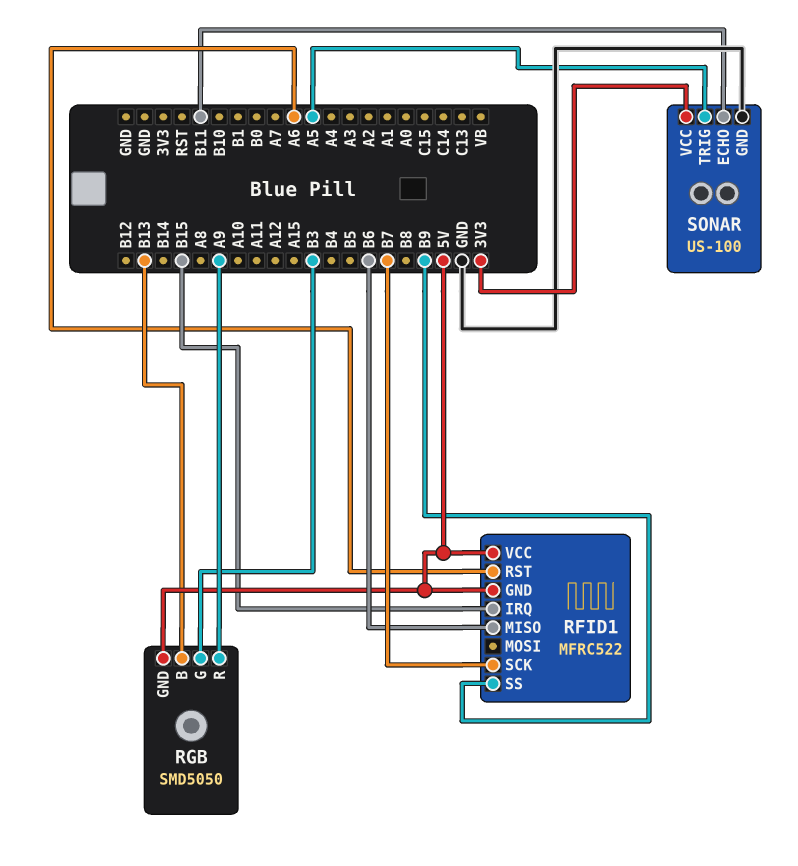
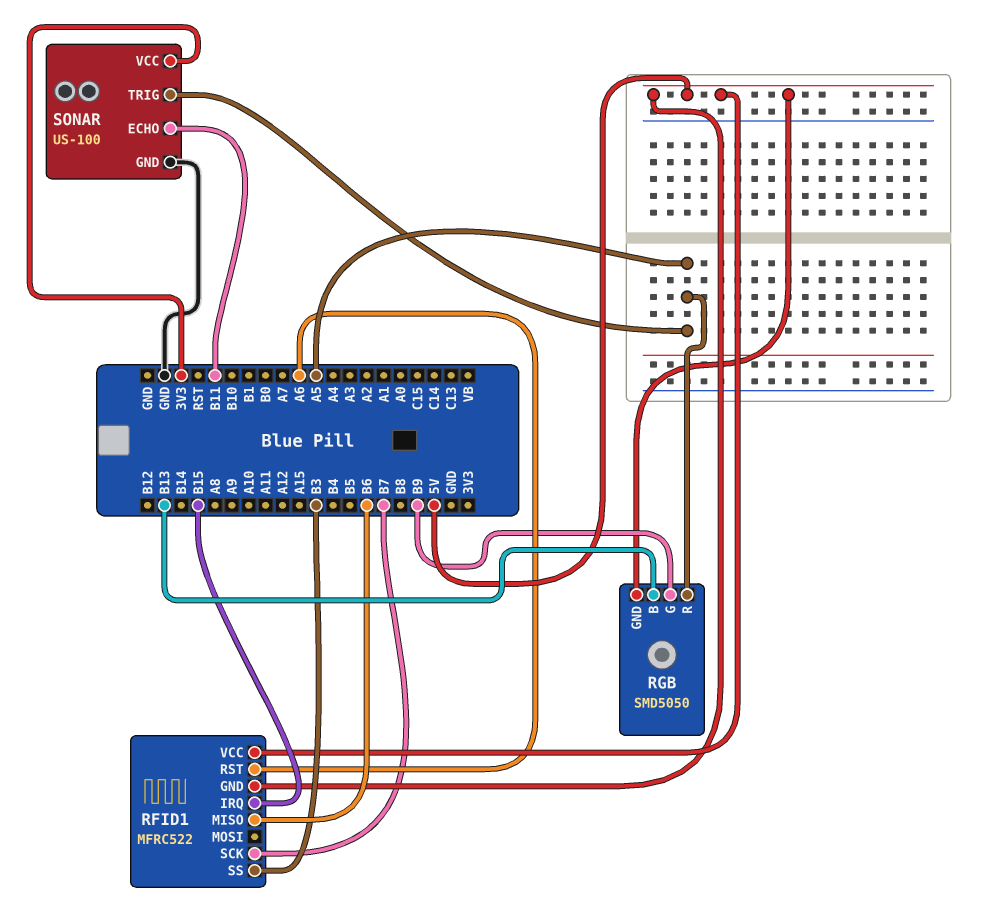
RFID1 pin SS: B9 -> B3
RGB pin G: B3 -> B9
RGB pin R: A9 -> A5

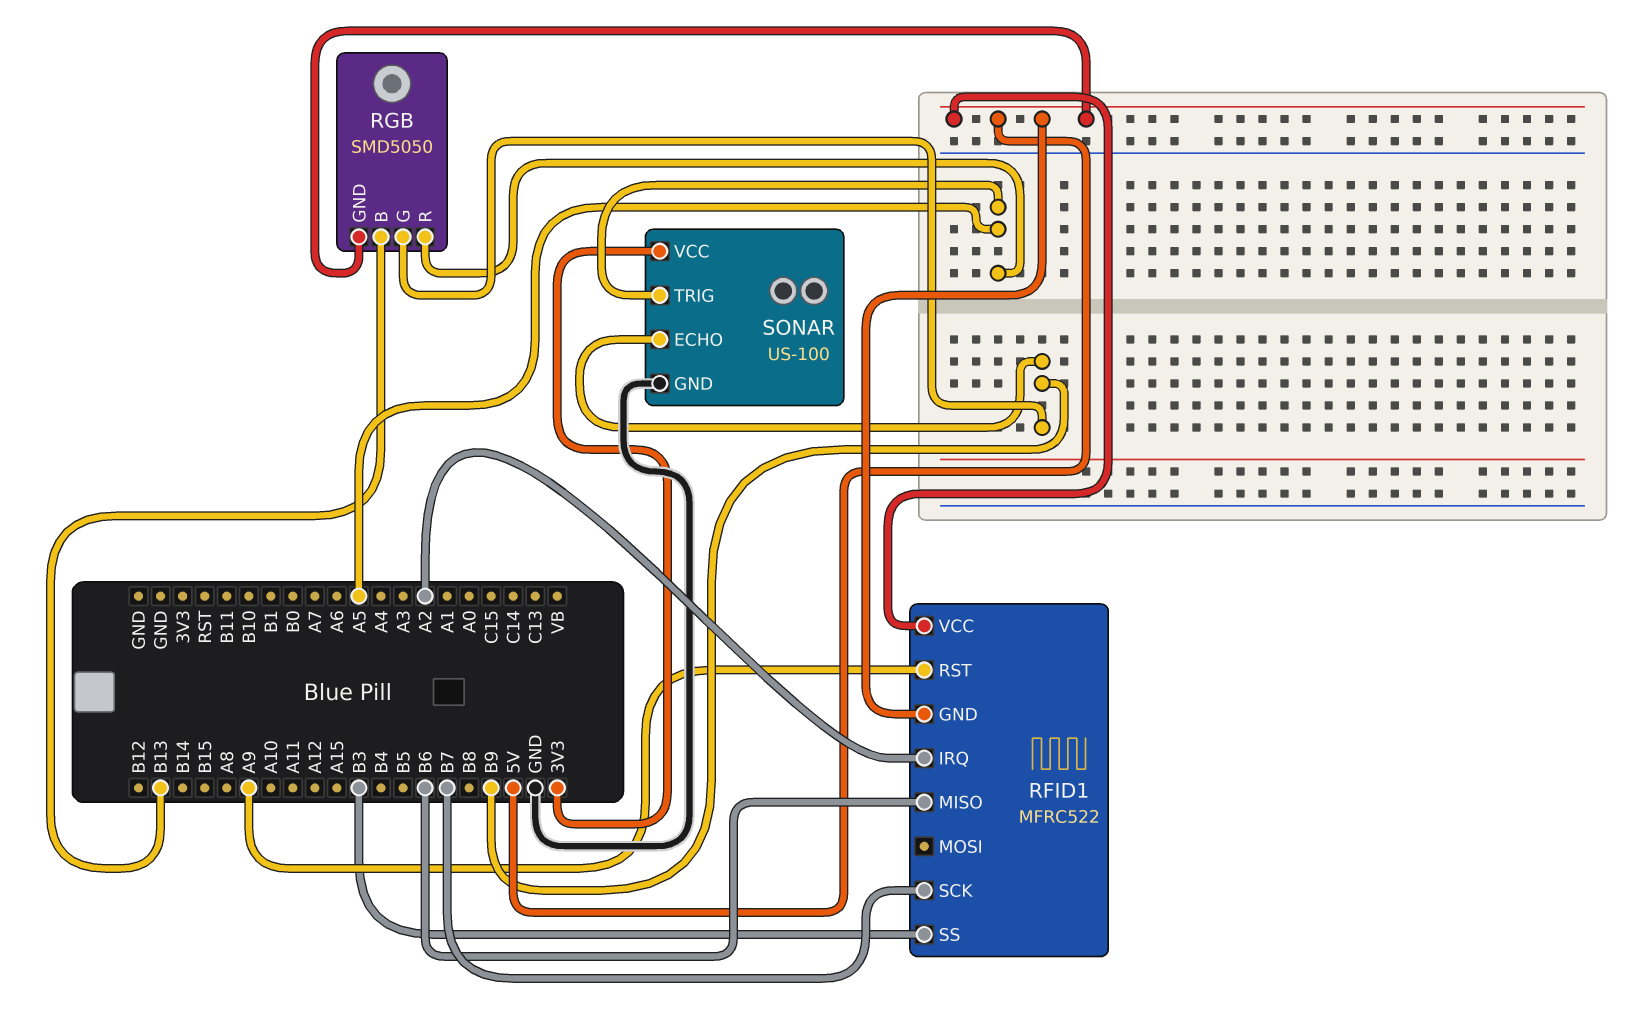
RFID1 pin IRQ: B15 -> A2
RFID1 pin RST: A6 -> A9
SONAR pin ECHO: B11 -> B9

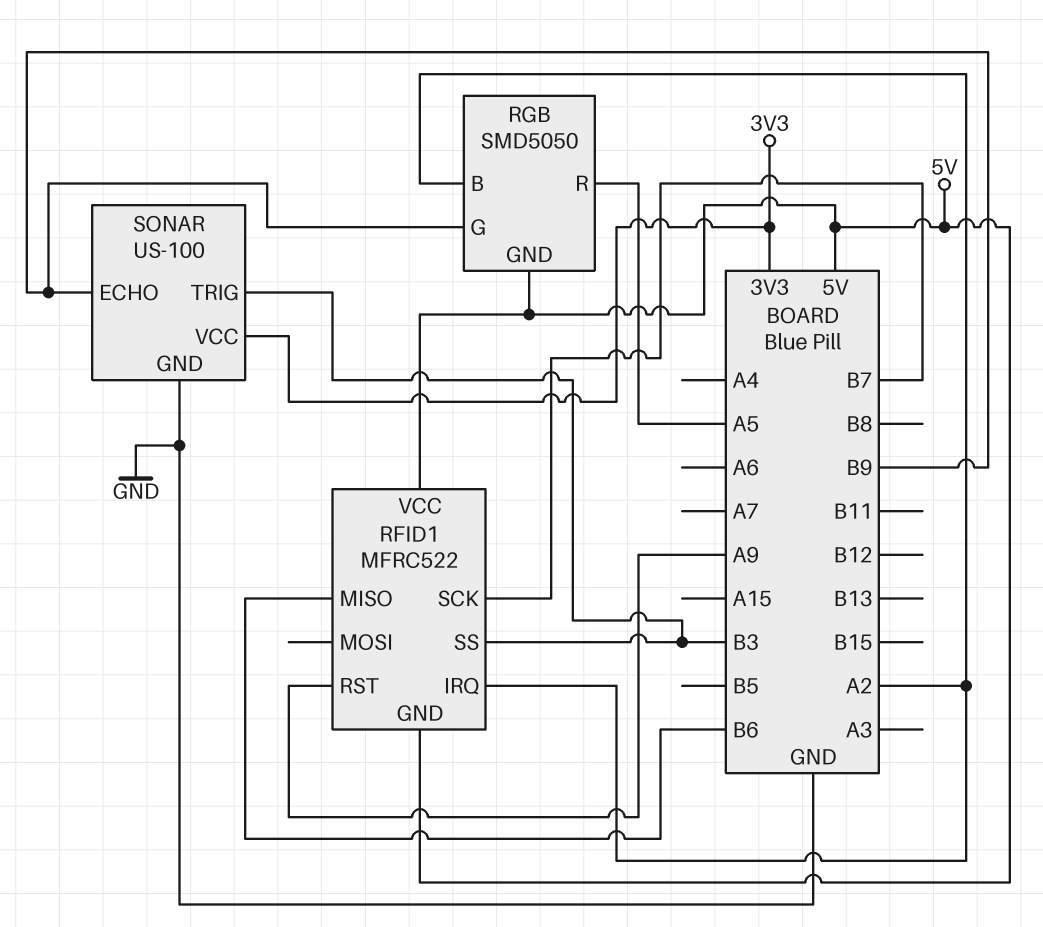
RGB pin B: B13 -> A2
SONAR pin TRIG: A5 -> B3

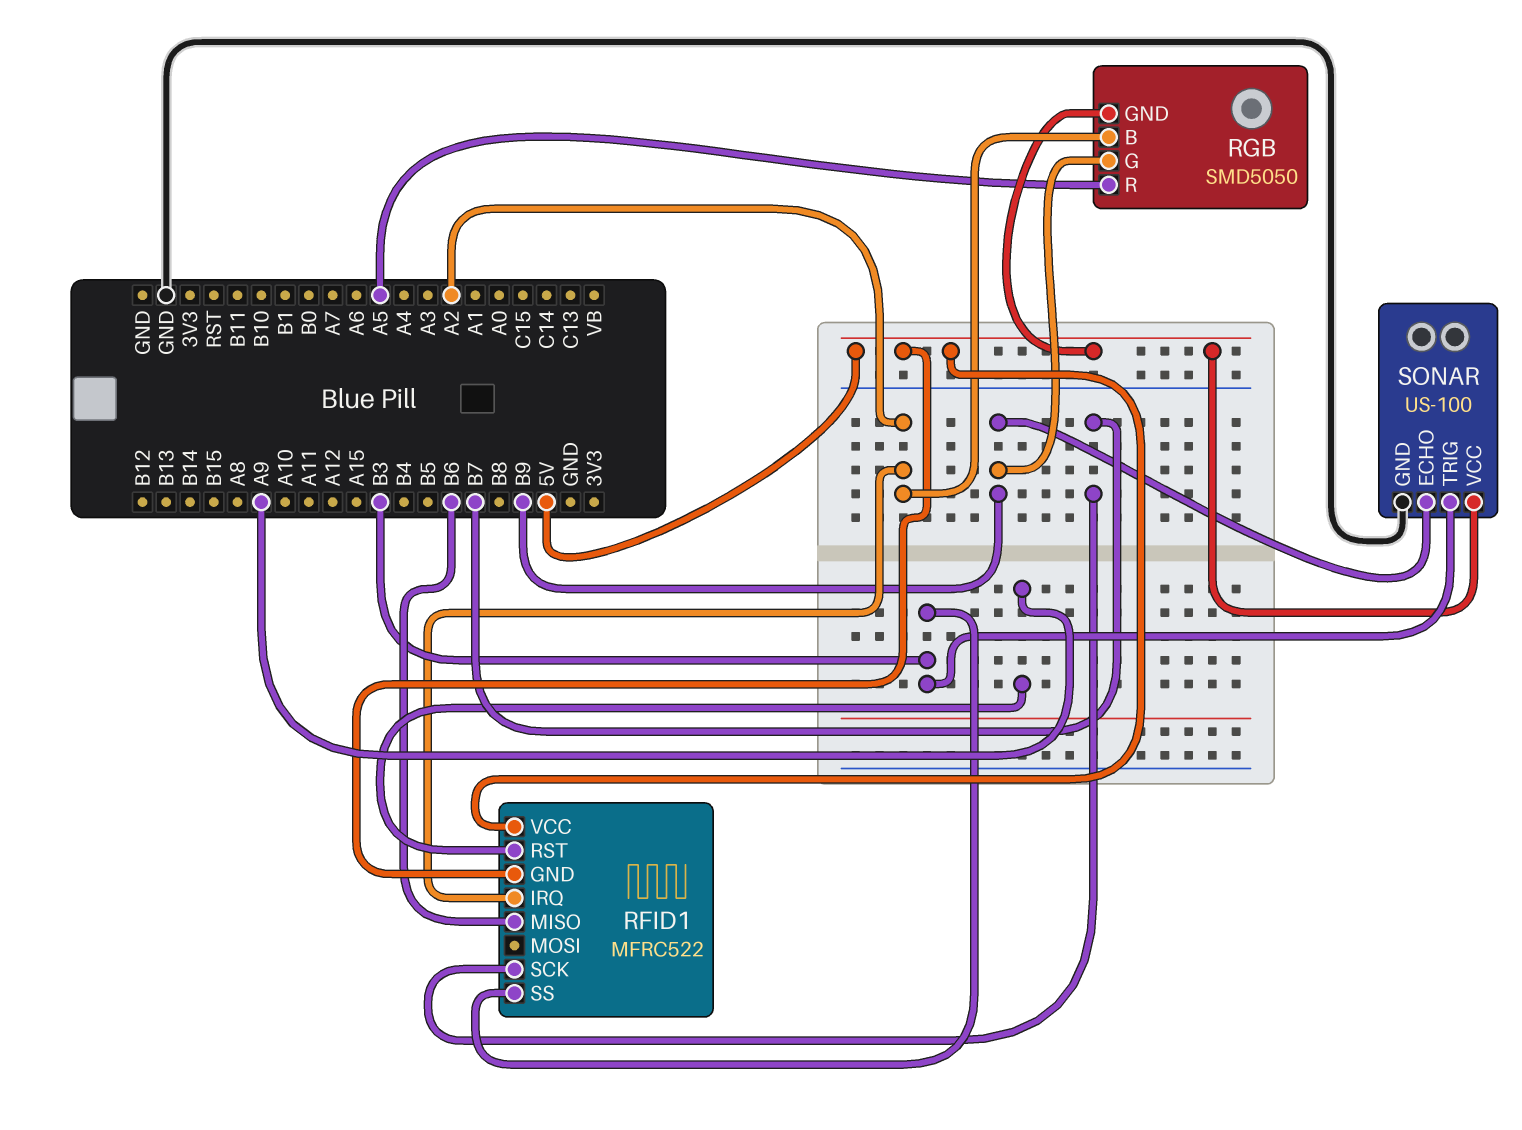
SONAR pin VCC: 3V3 -> 5V

